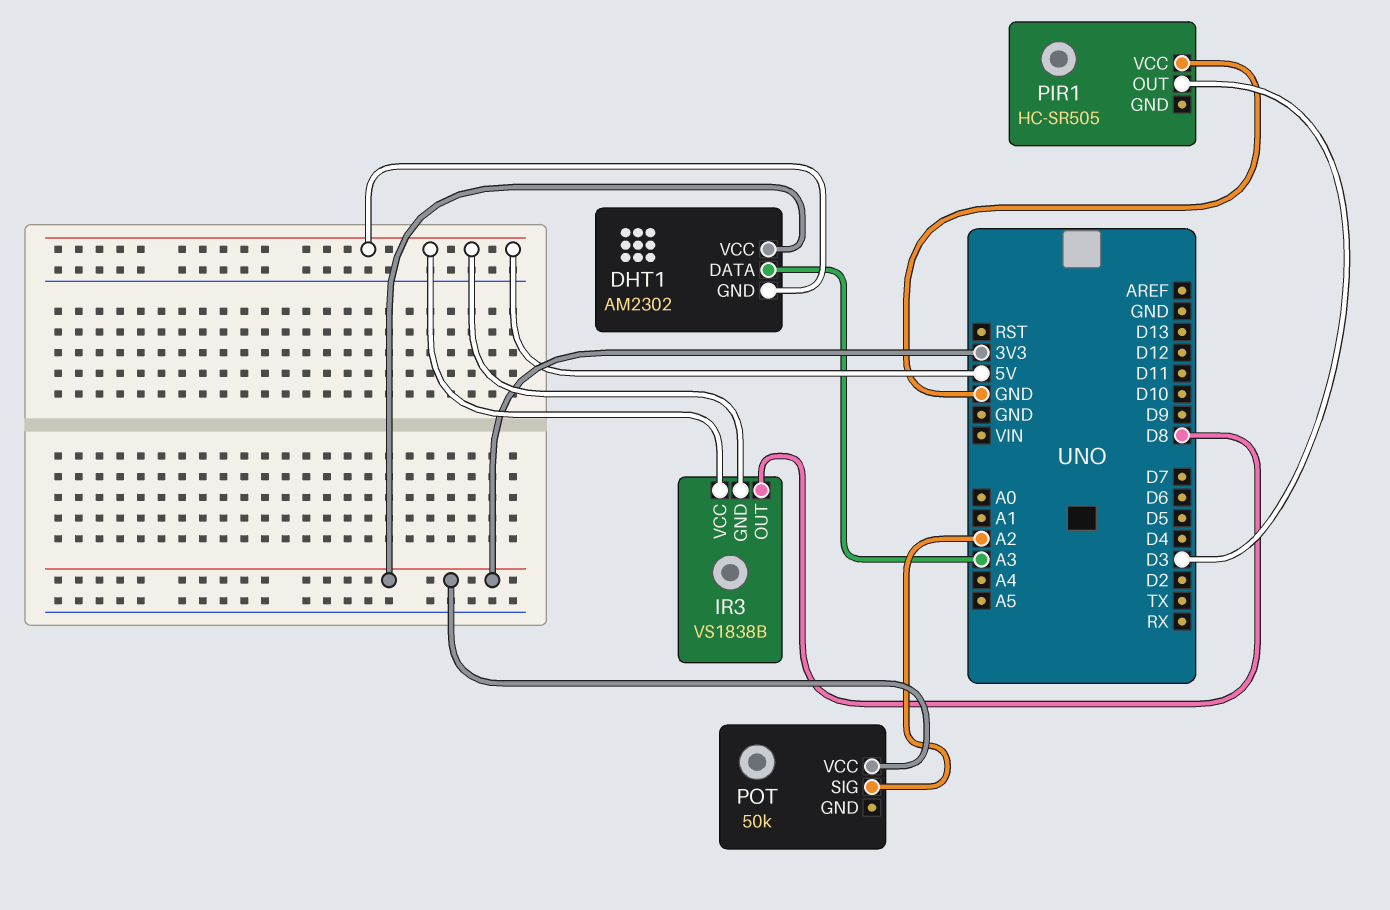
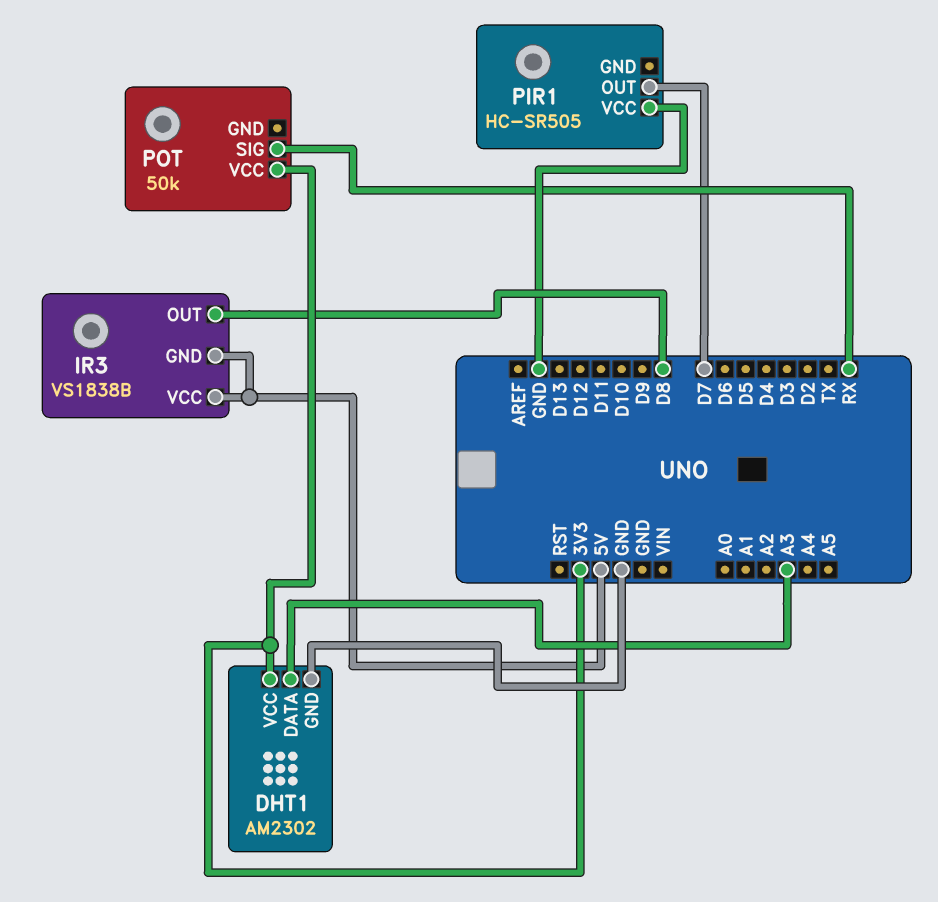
DHT1 pin GND: 5V -> GND
PIR1 pin OUT: D3 -> D7
POT pin SIG: A2 -> RX

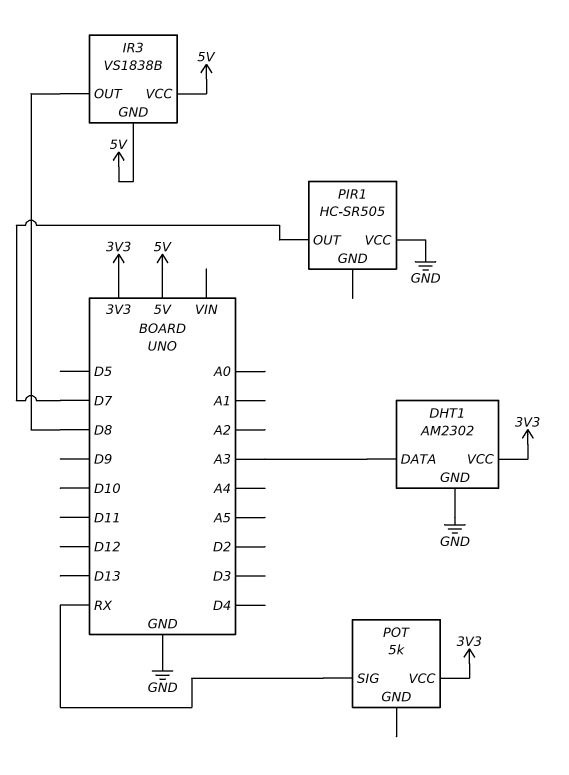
POT: 50k -> 5k

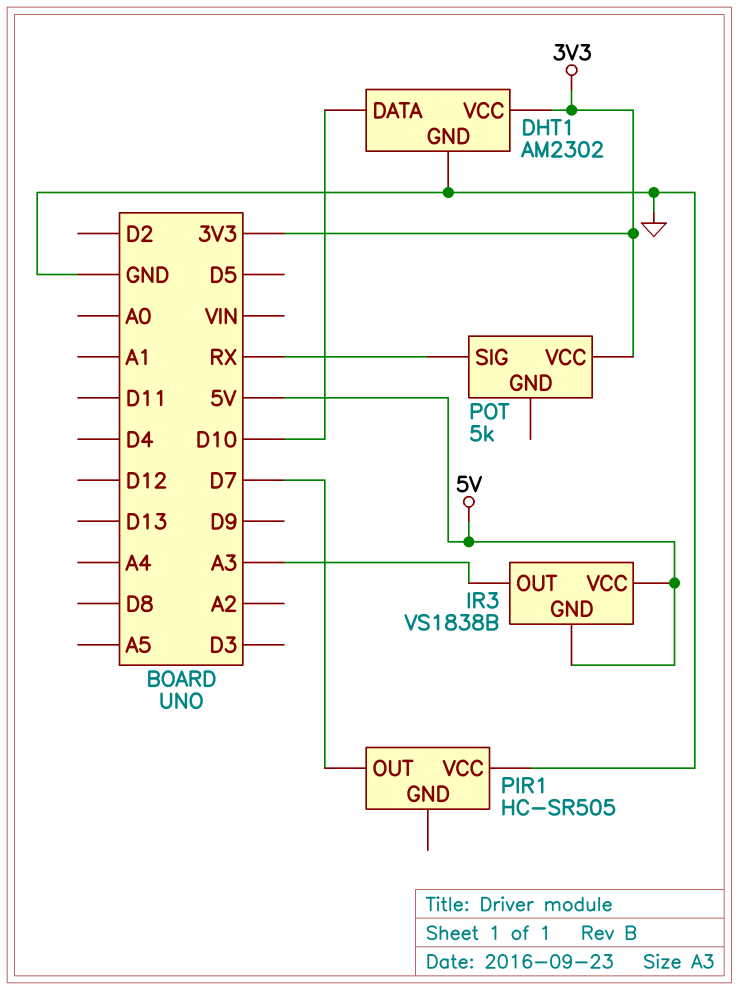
DHT1 pin DATA: A3 -> D10
IR3 pin OUT: D8 -> A3

